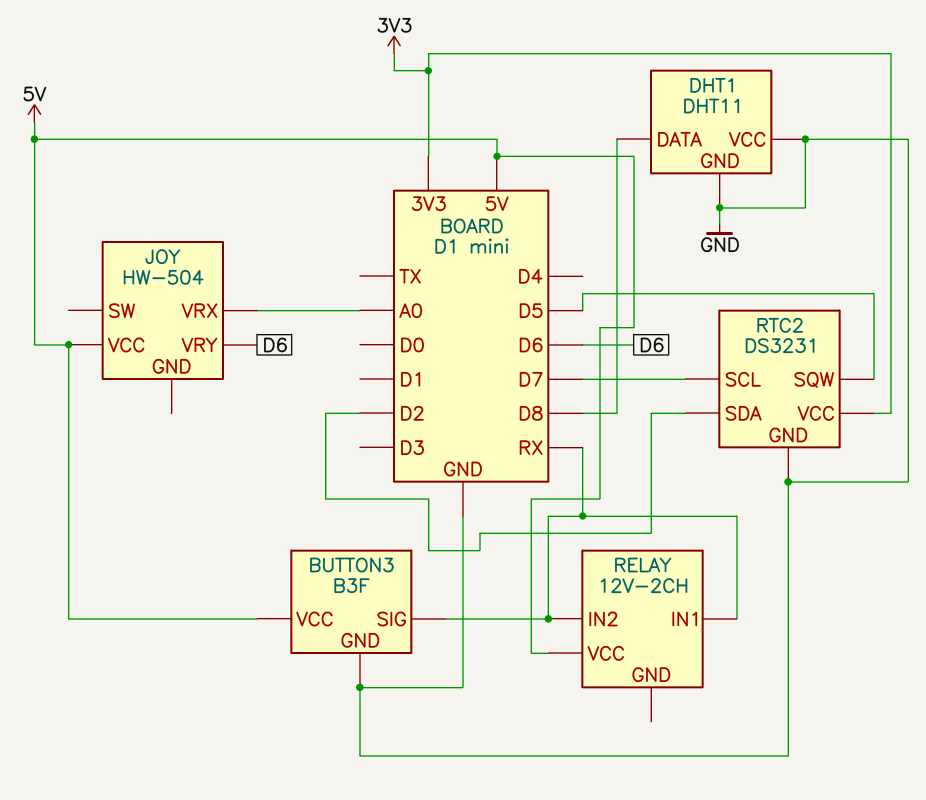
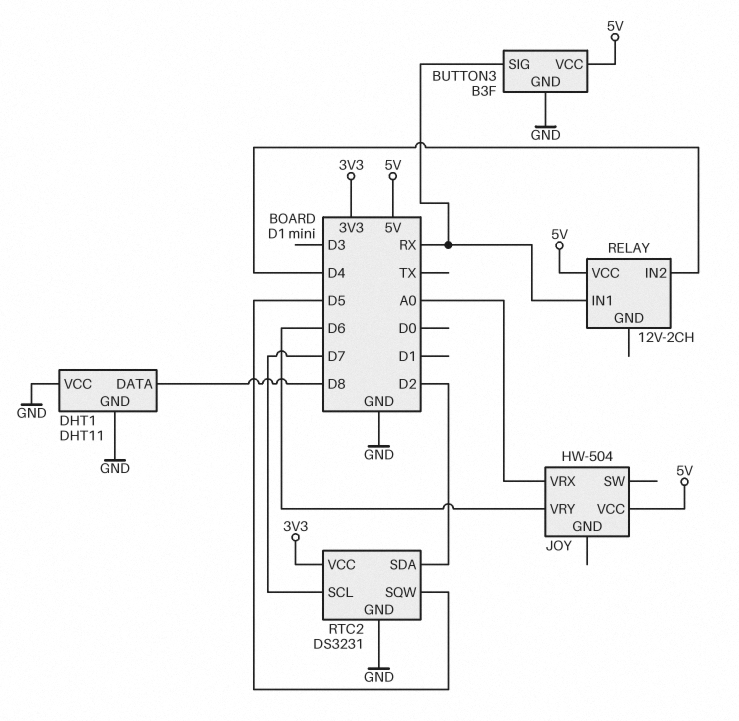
RELAY pin IN2: RX -> D4

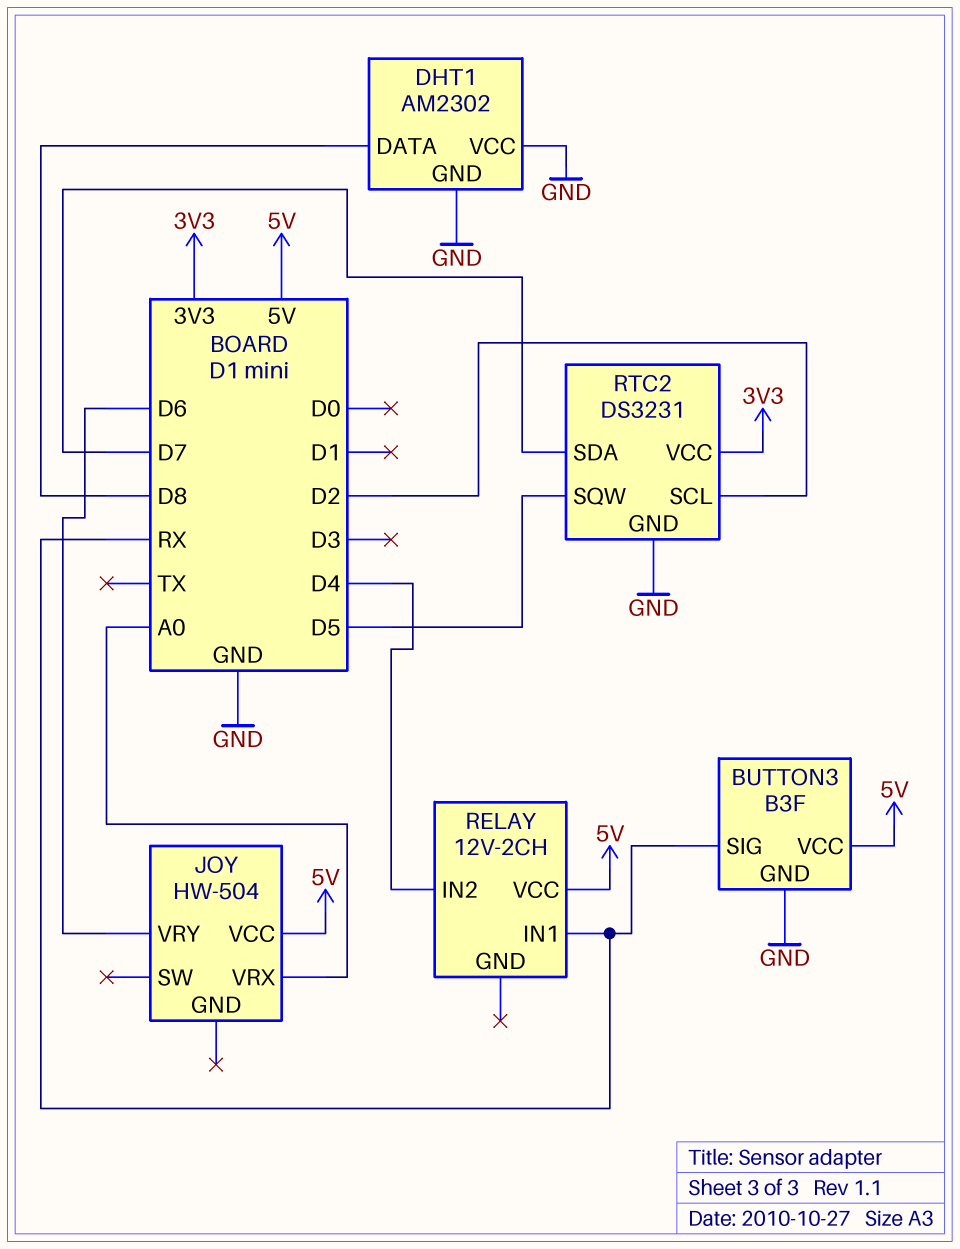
DHT1: DHT11 -> AM2302
RTC2 pin SCL: D7 -> D2
RTC2 pin SDA: D2 -> D7

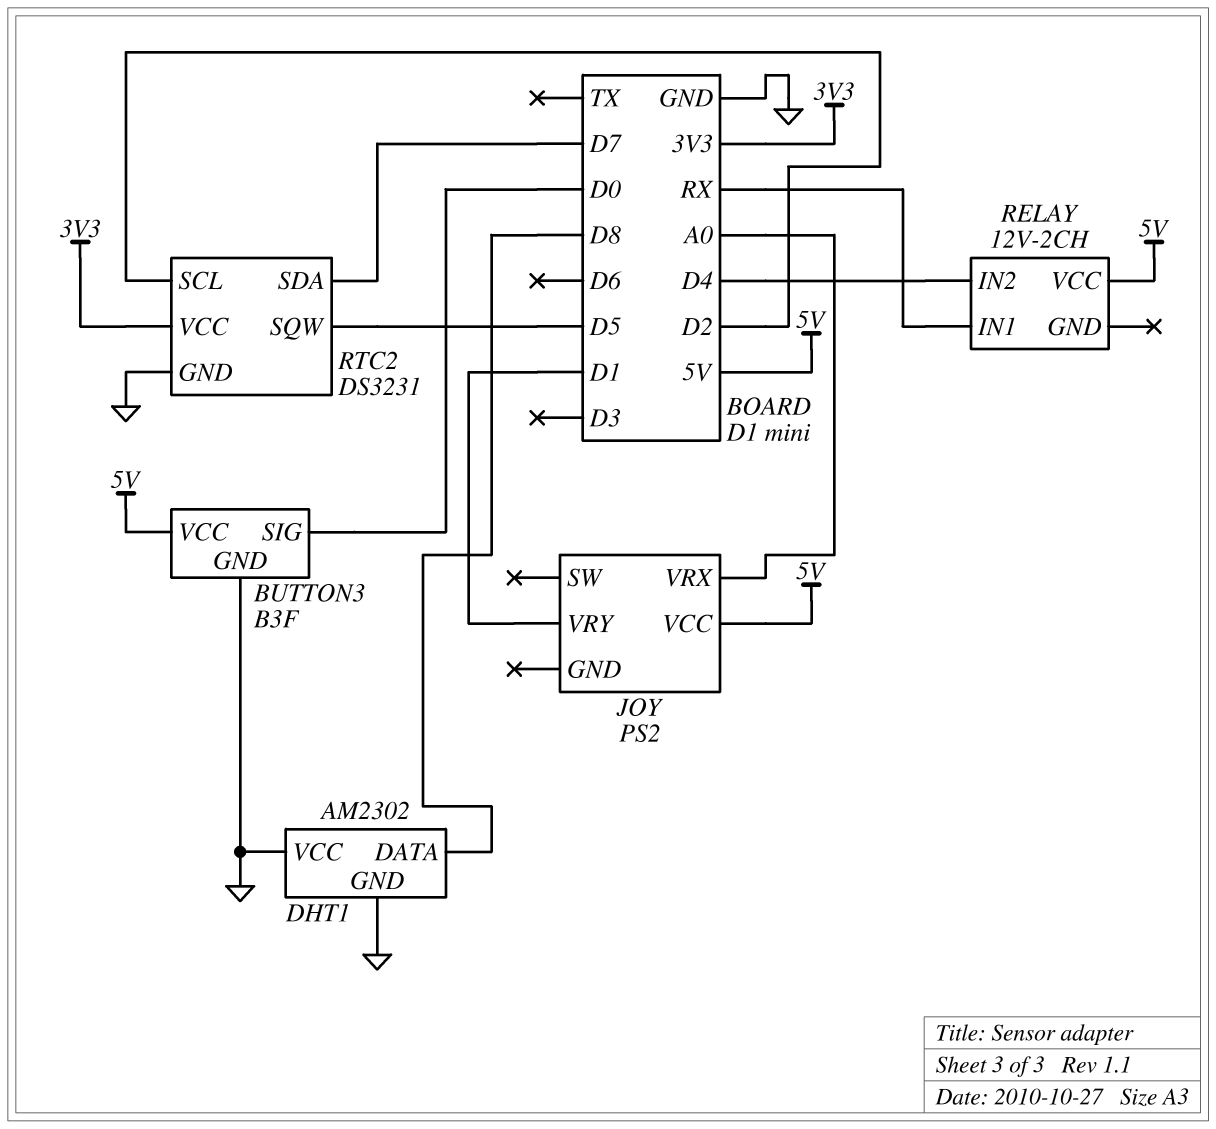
BUTTON3 pin SIG: RX -> D0
JOY: HW-504 -> PS2
JOY pin VRY: D6 -> D1

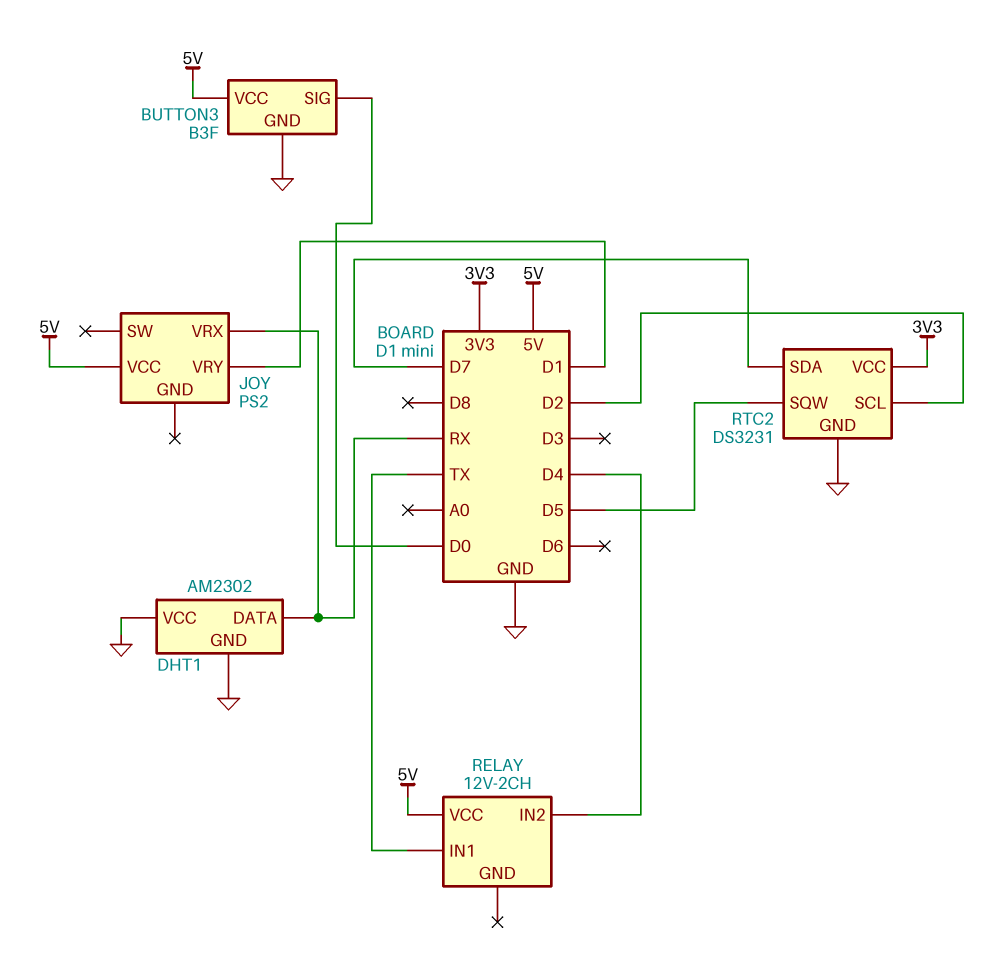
DHT1 pin DATA: D8 -> RX
JOY pin VRX: A0 -> RX
RELAY pin IN1: RX -> TX

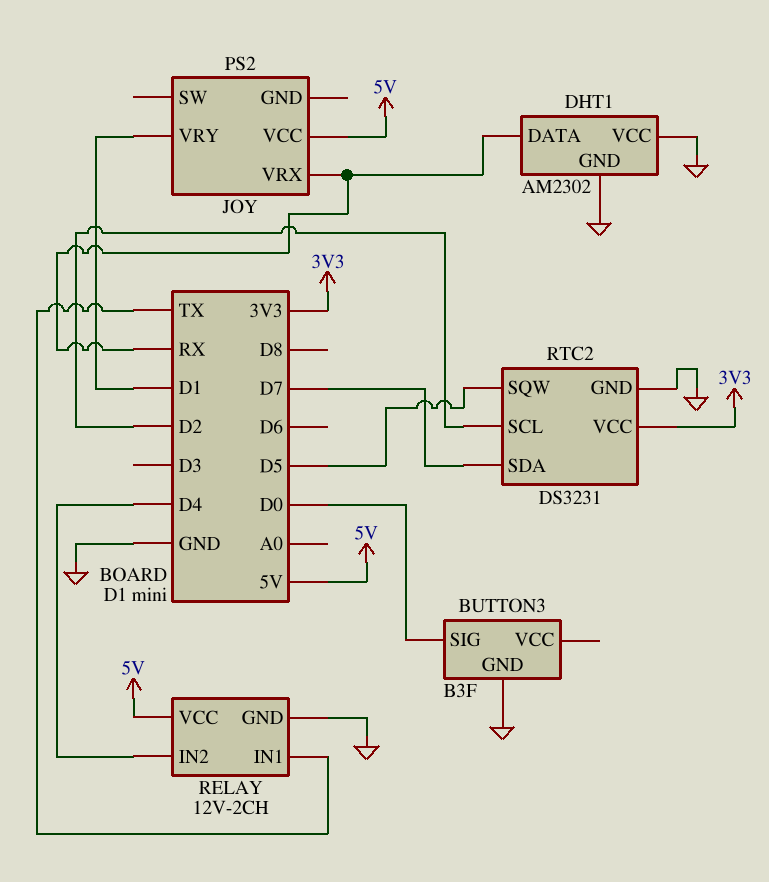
BUTTON3 pin VCC: 5V -> none
RELAY pin GND: none -> GND

